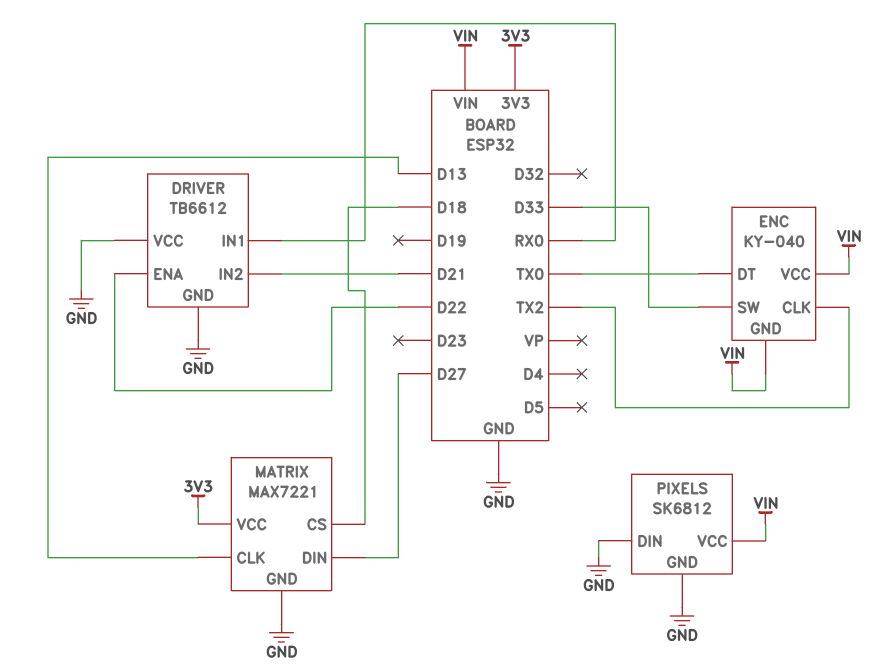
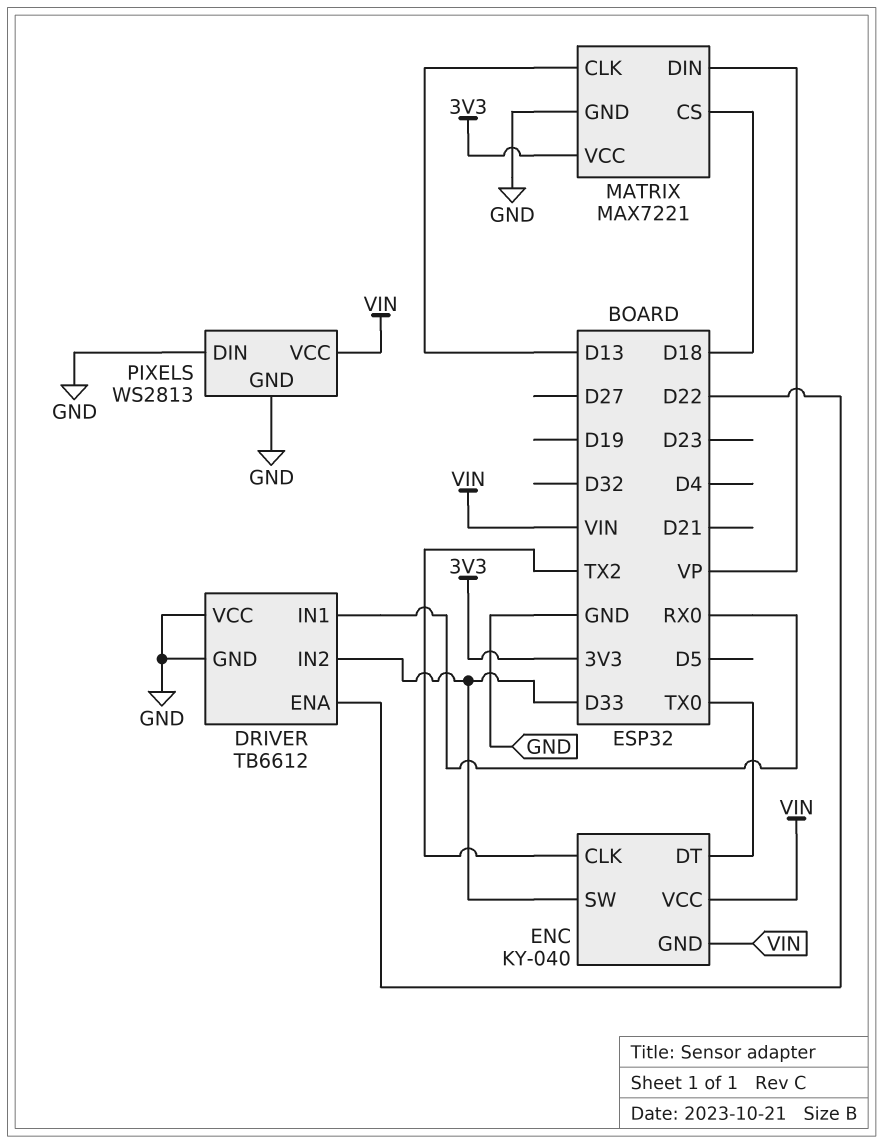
DRIVER pin IN2: D21 -> D33
MATRIX pin DIN: D27 -> VP
PIXELS: SK6812 -> WS2813

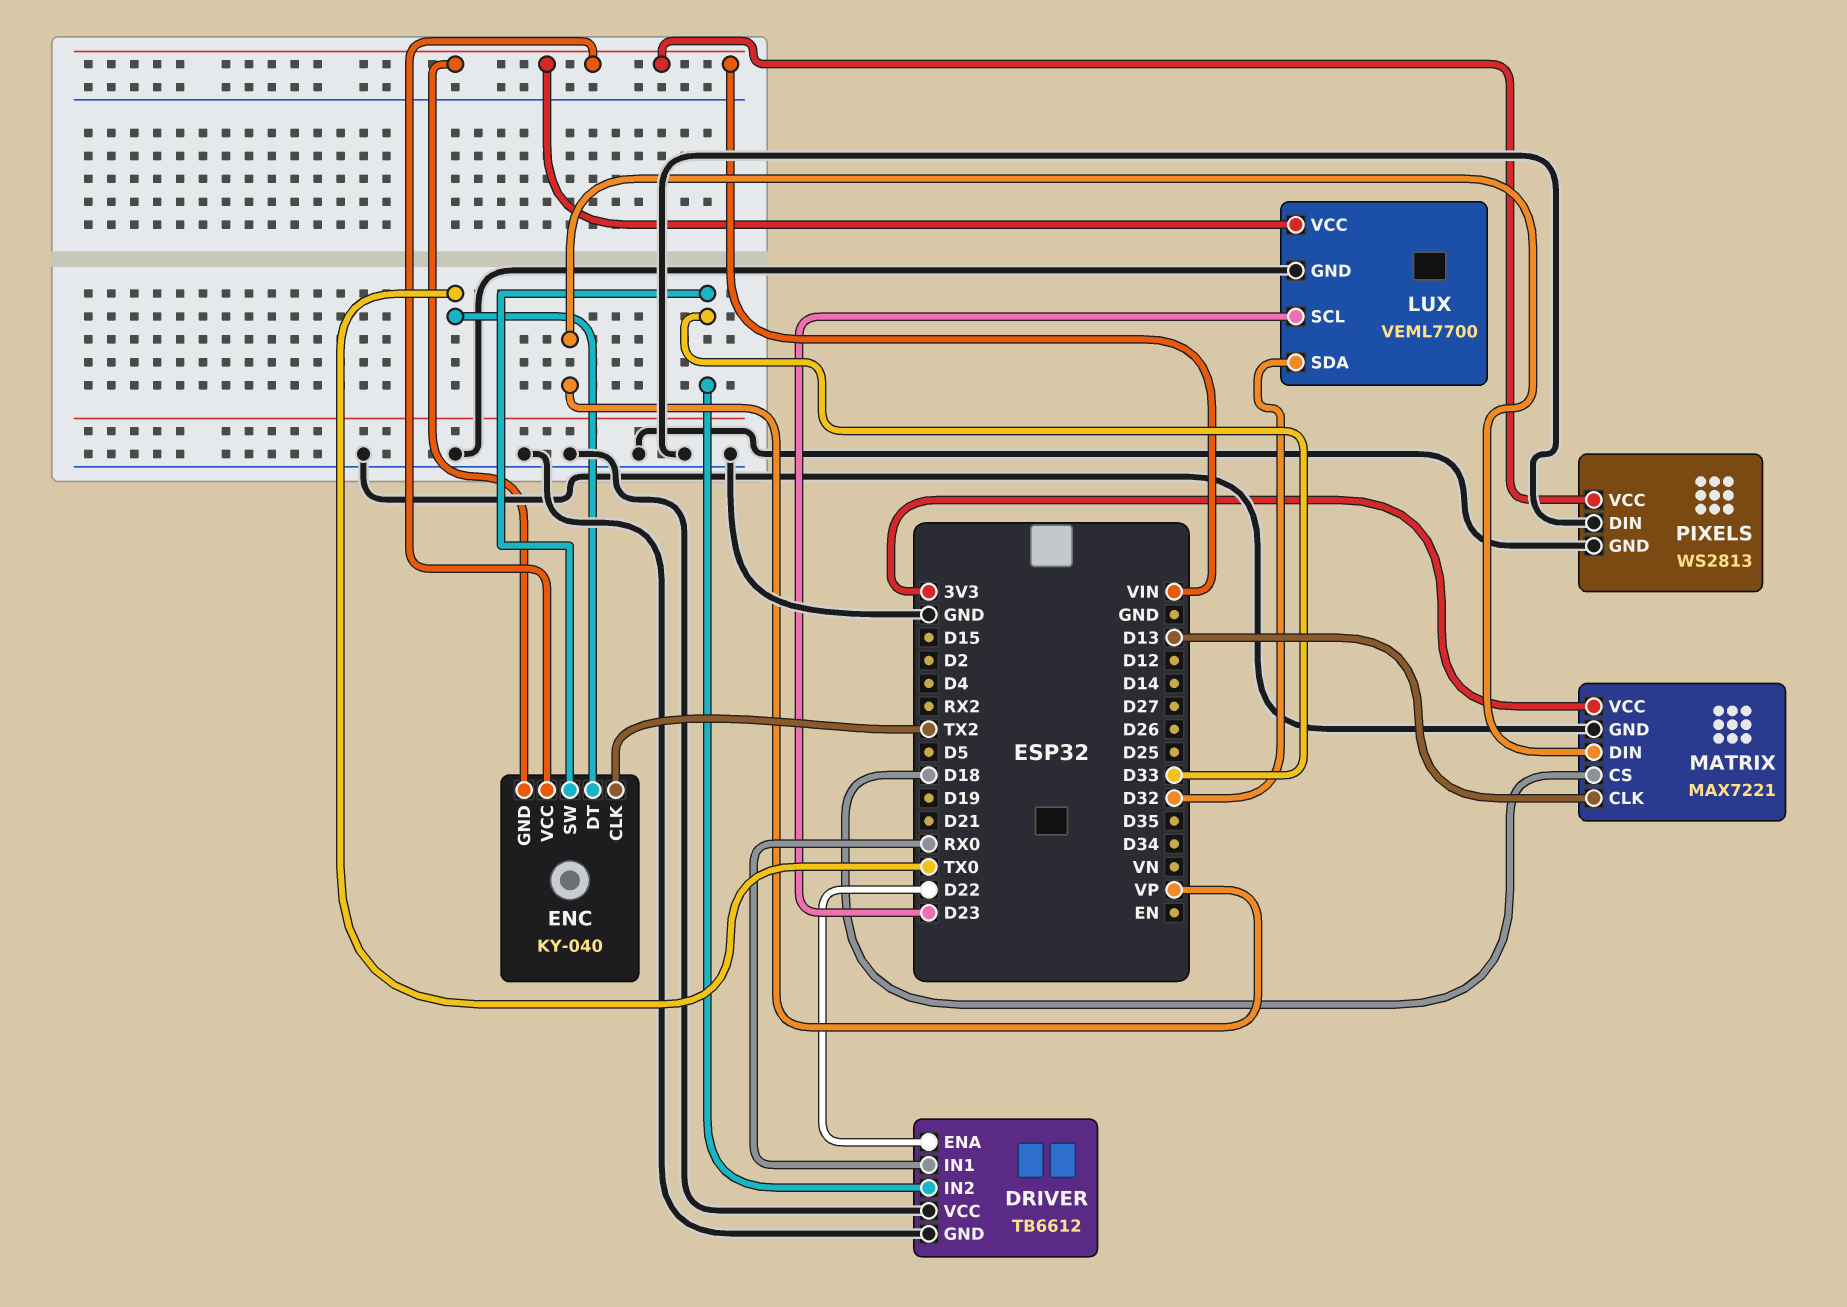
LUX: none -> VEML7700
LUX pin GND: none -> GND
LUX pin SCL: none -> D23
LUX pin SDA: none -> D32
LUX pin VCC: none -> VIN

